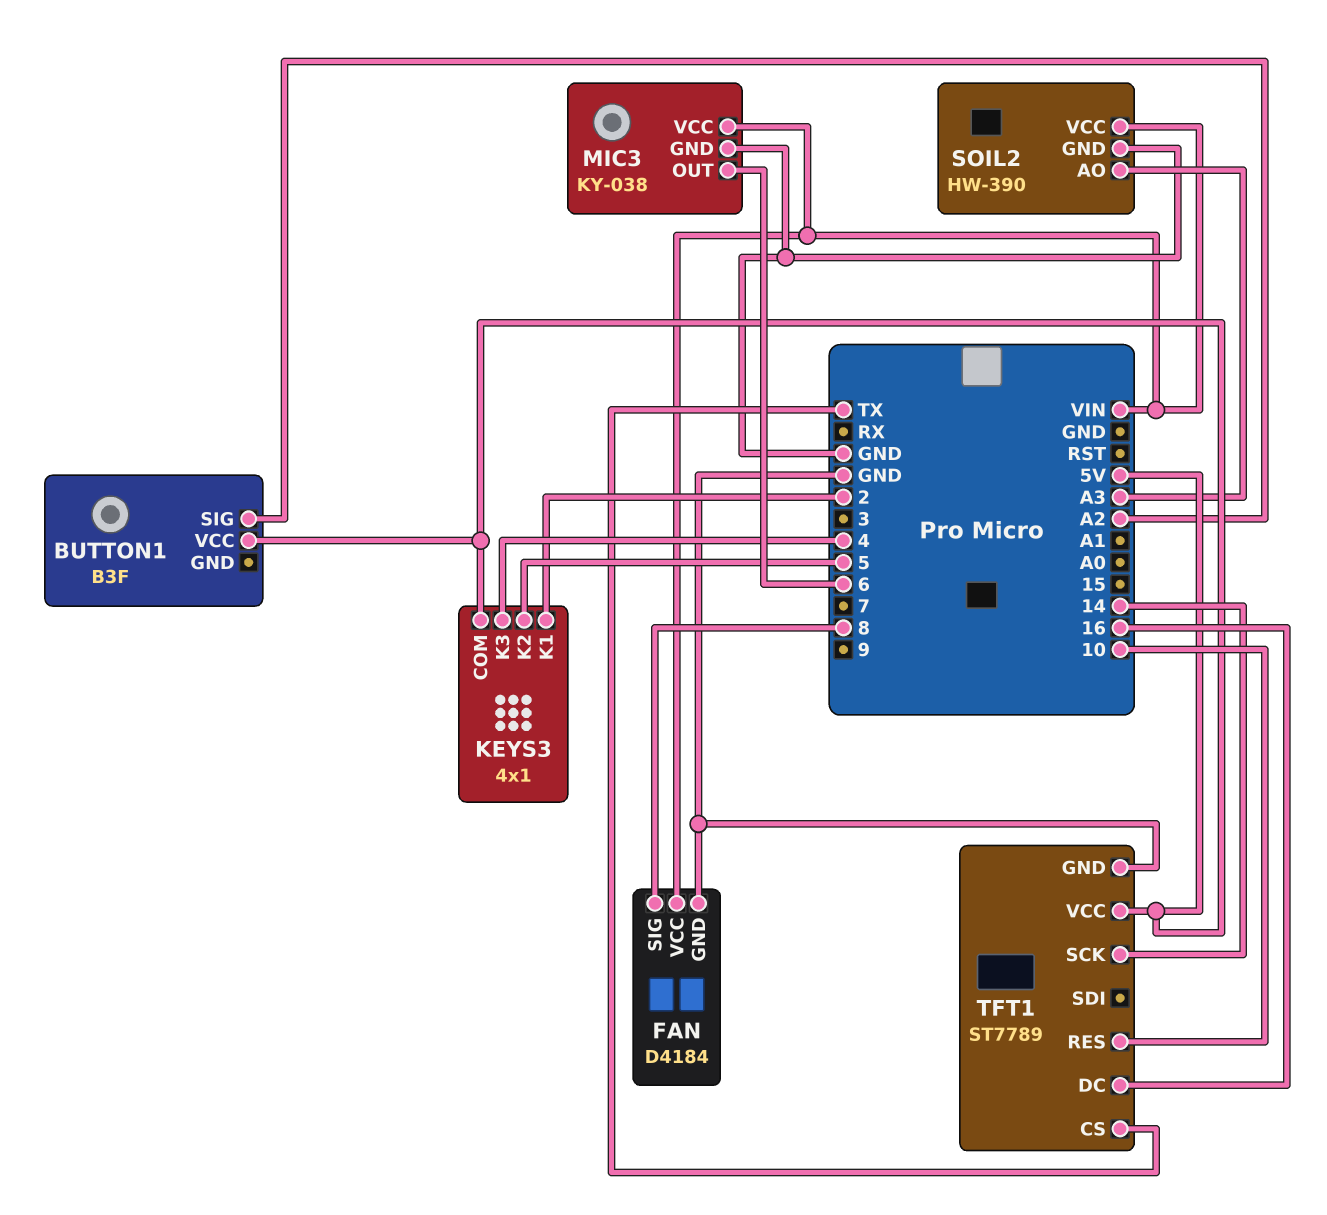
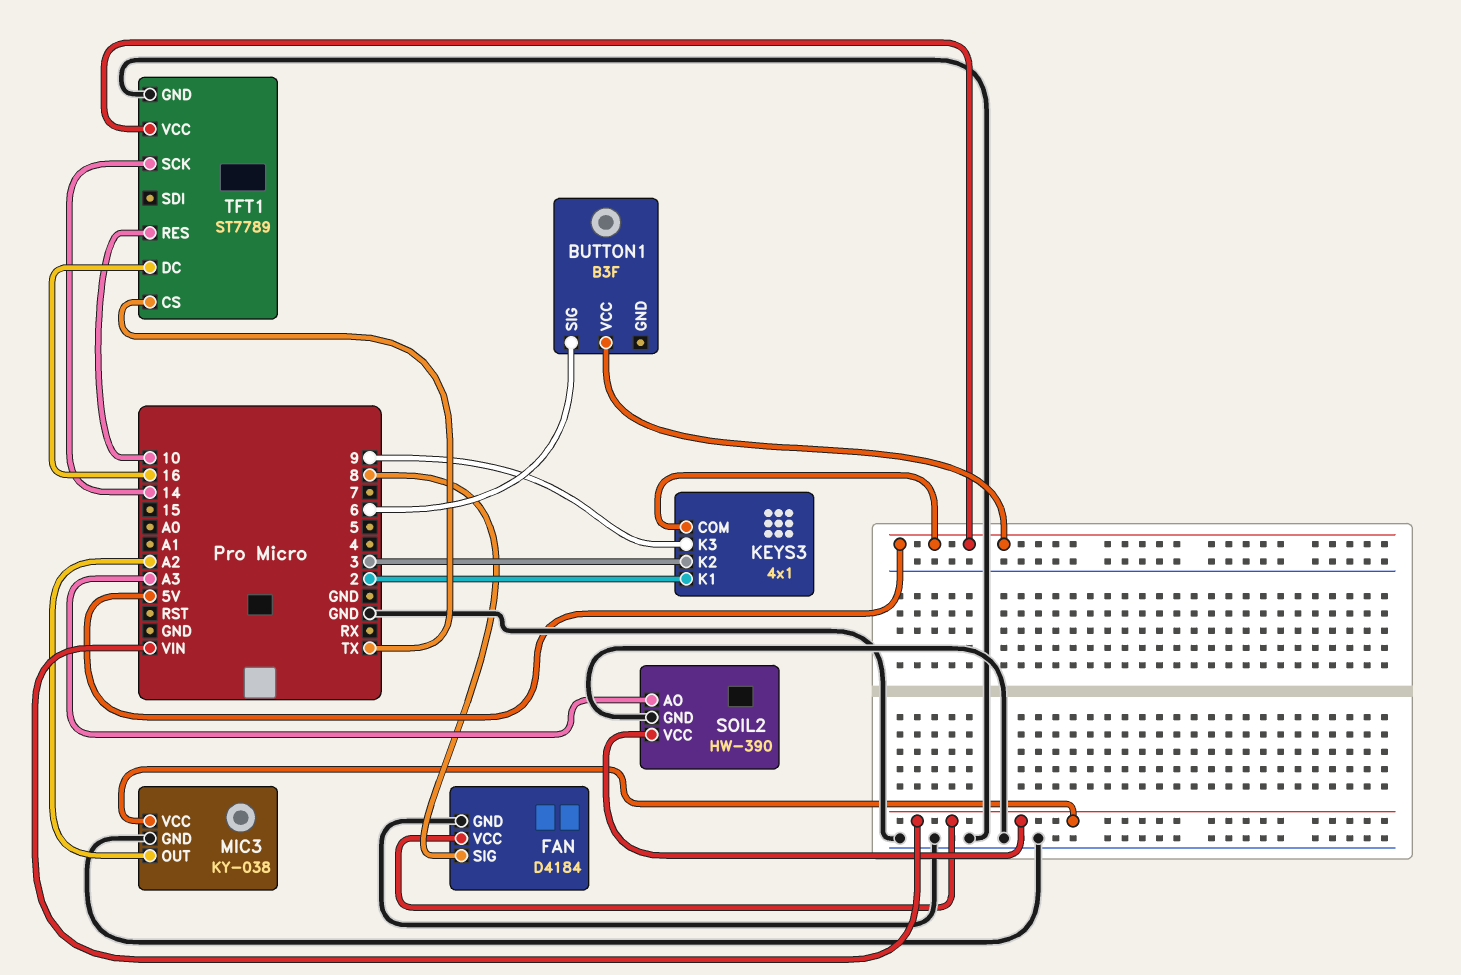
BUTTON1 pin SIG: A2 -> 6
KEYS3 pin K2: 5 -> 3
KEYS3 pin K3: 4 -> 9
MIC3 pin OUT: 6 -> A2

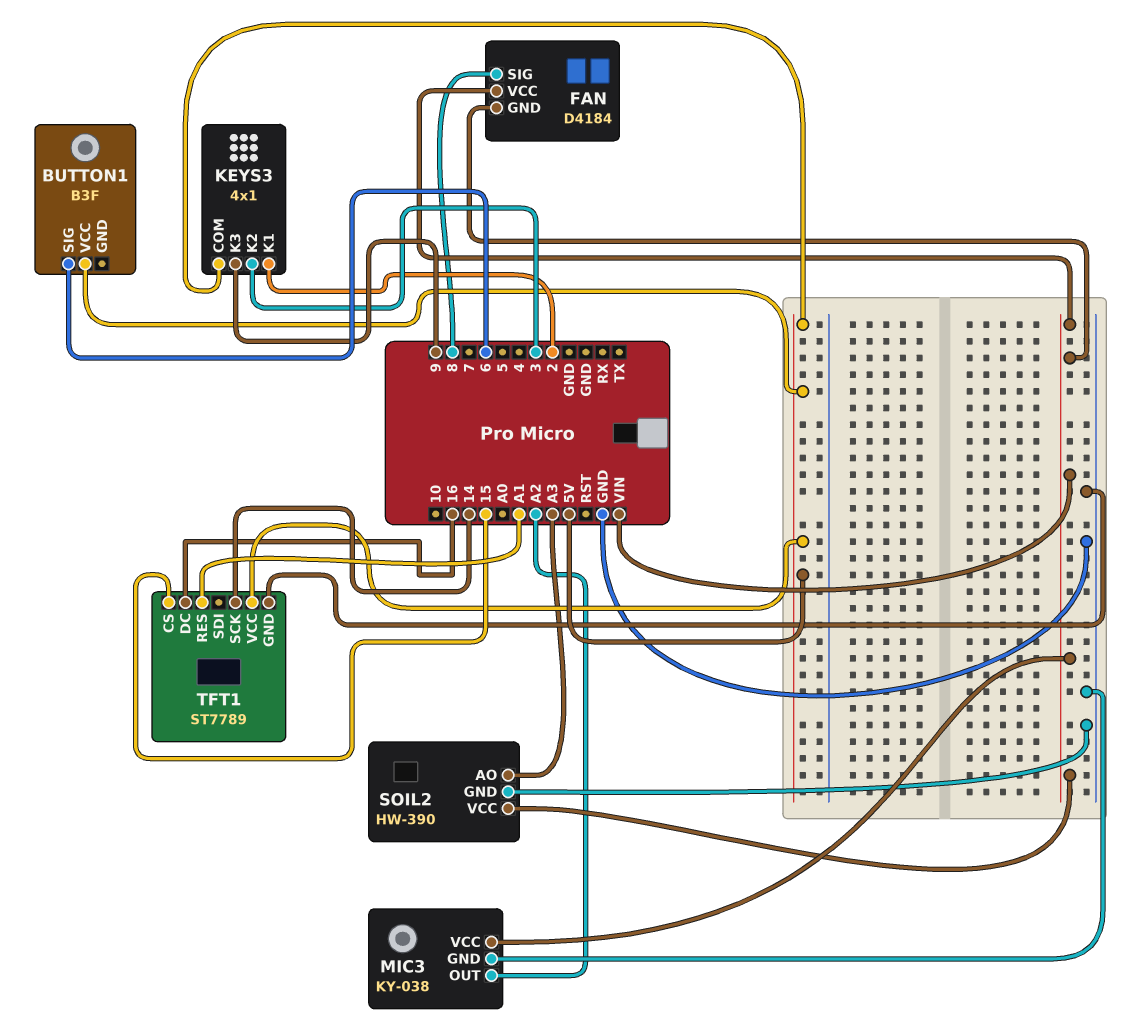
FAN pin GND: GND -> VIN
TFT1 pin CS: TX -> 15
TFT1 pin RES: 10 -> A1

